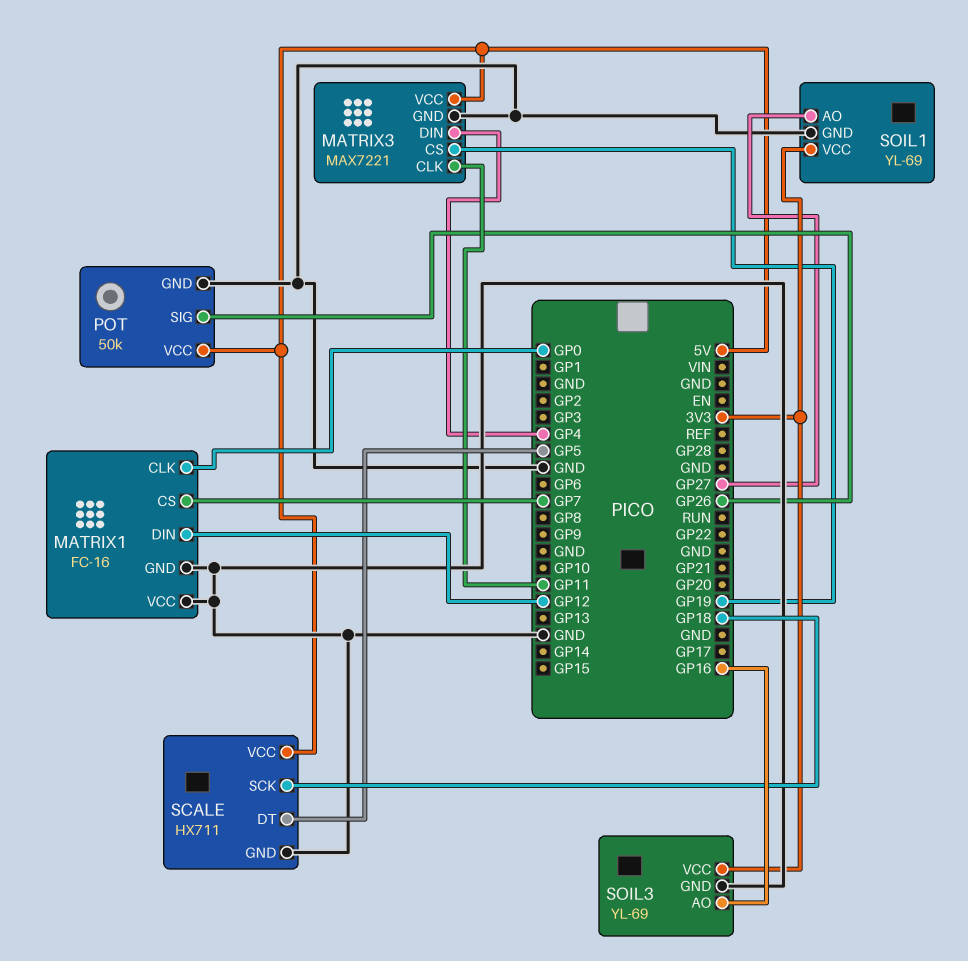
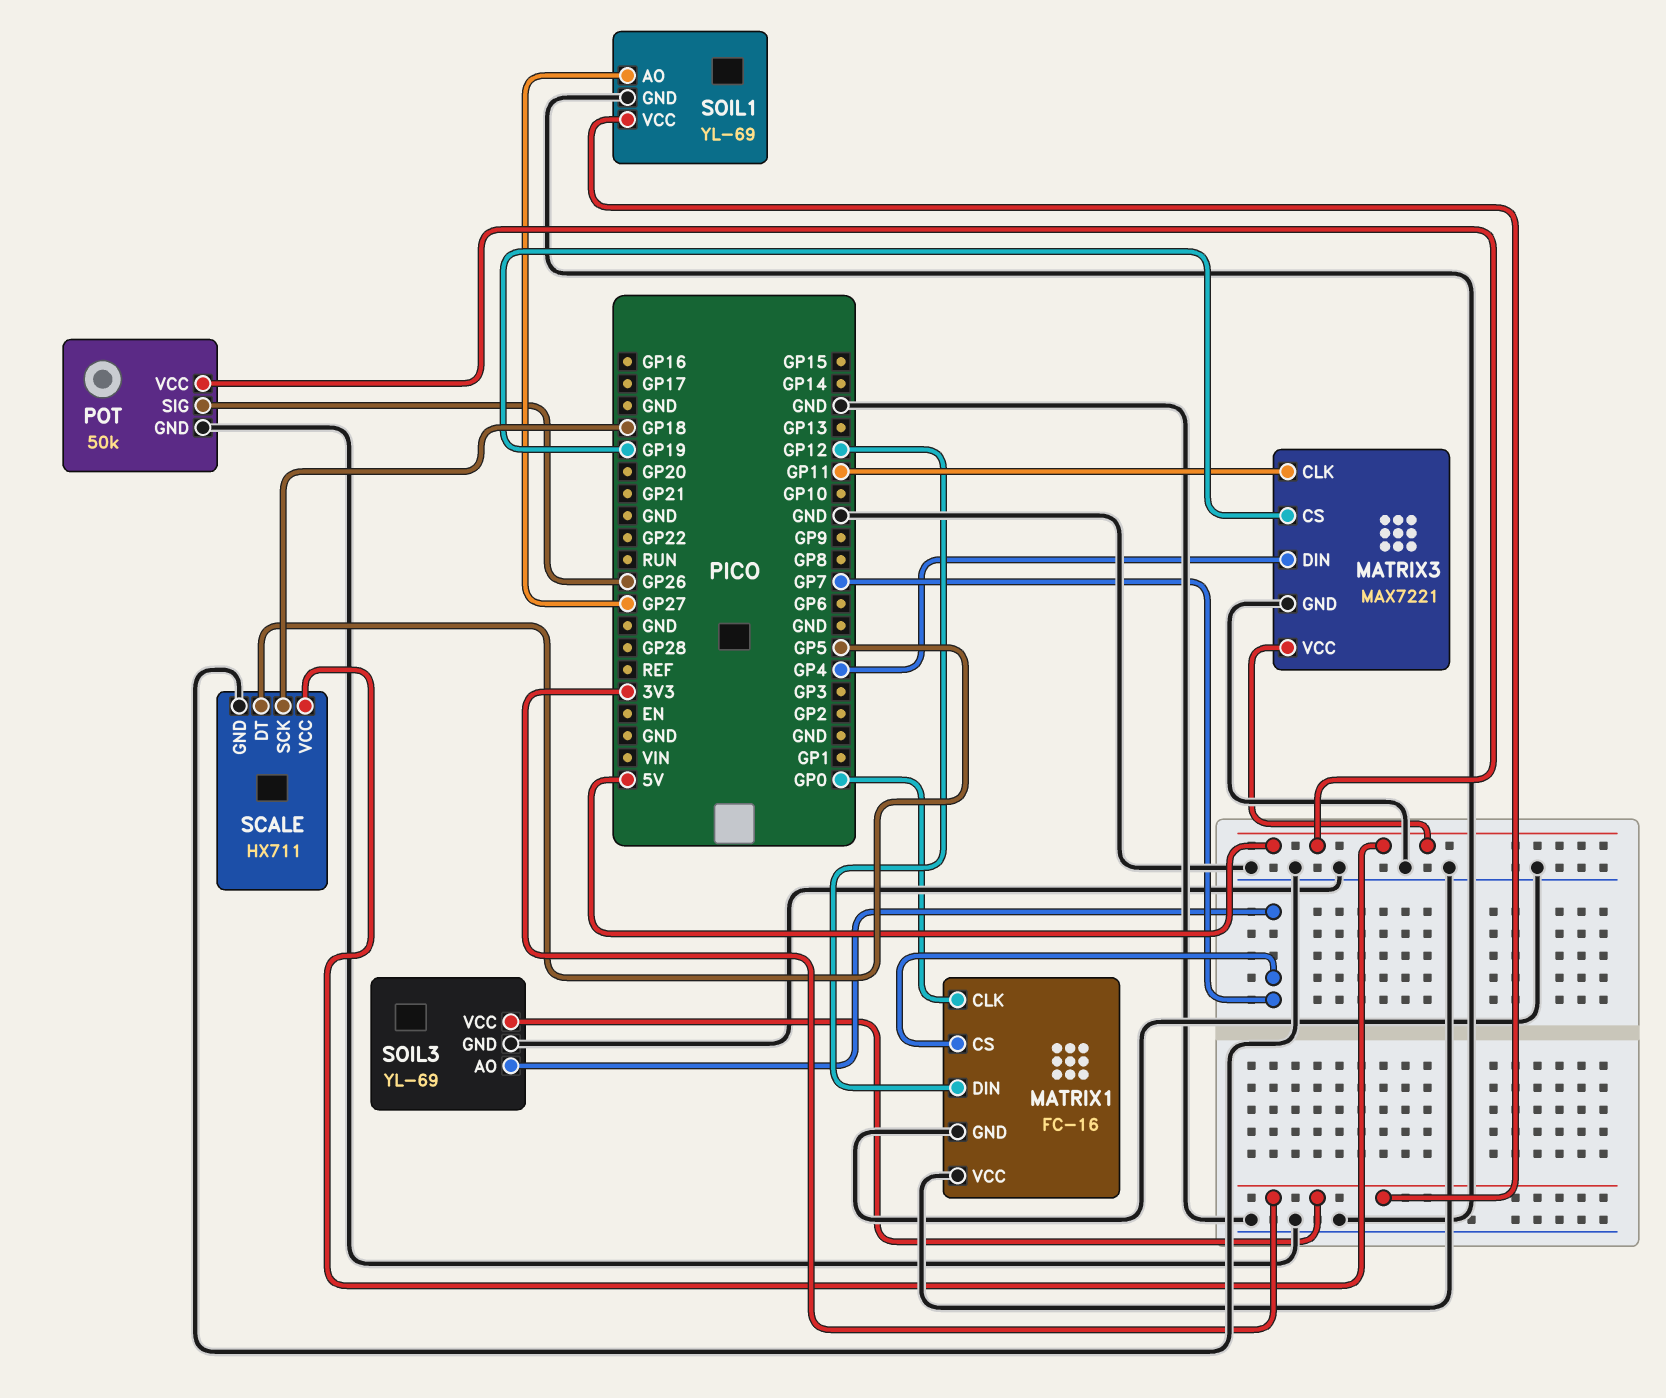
SOIL3 pin AO: GP16 -> GP7

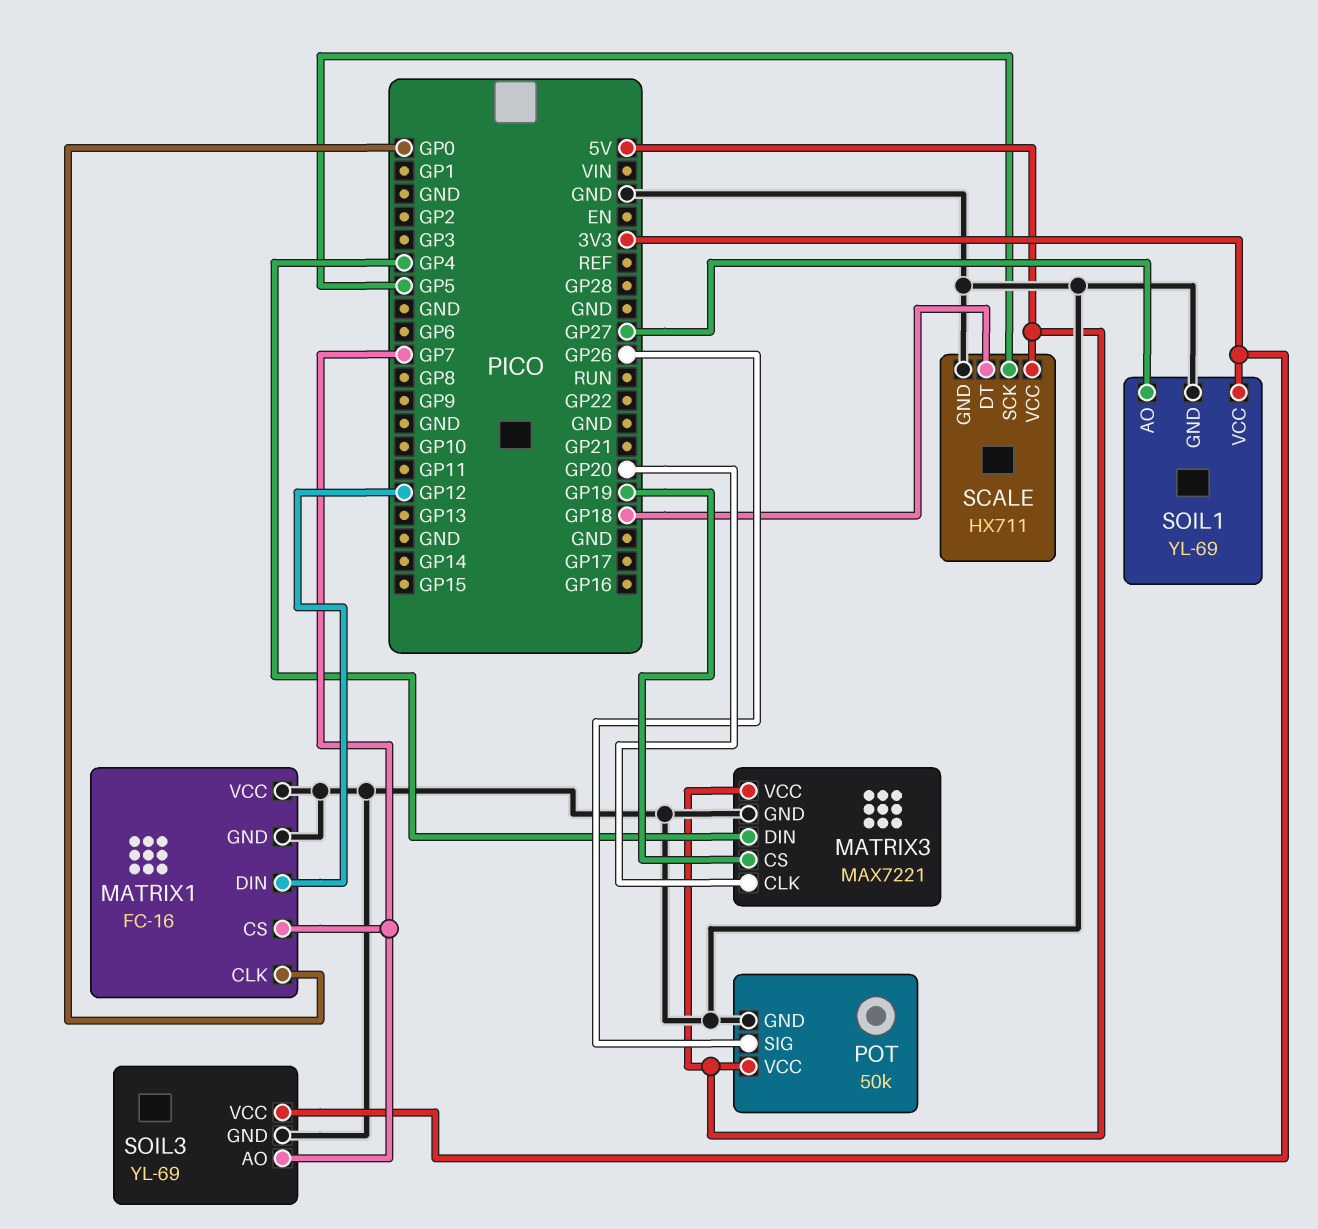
MATRIX3 pin CLK: GP11 -> GP20
SCALE pin DT: GP5 -> GP18
SCALE pin SCK: GP18 -> GP5

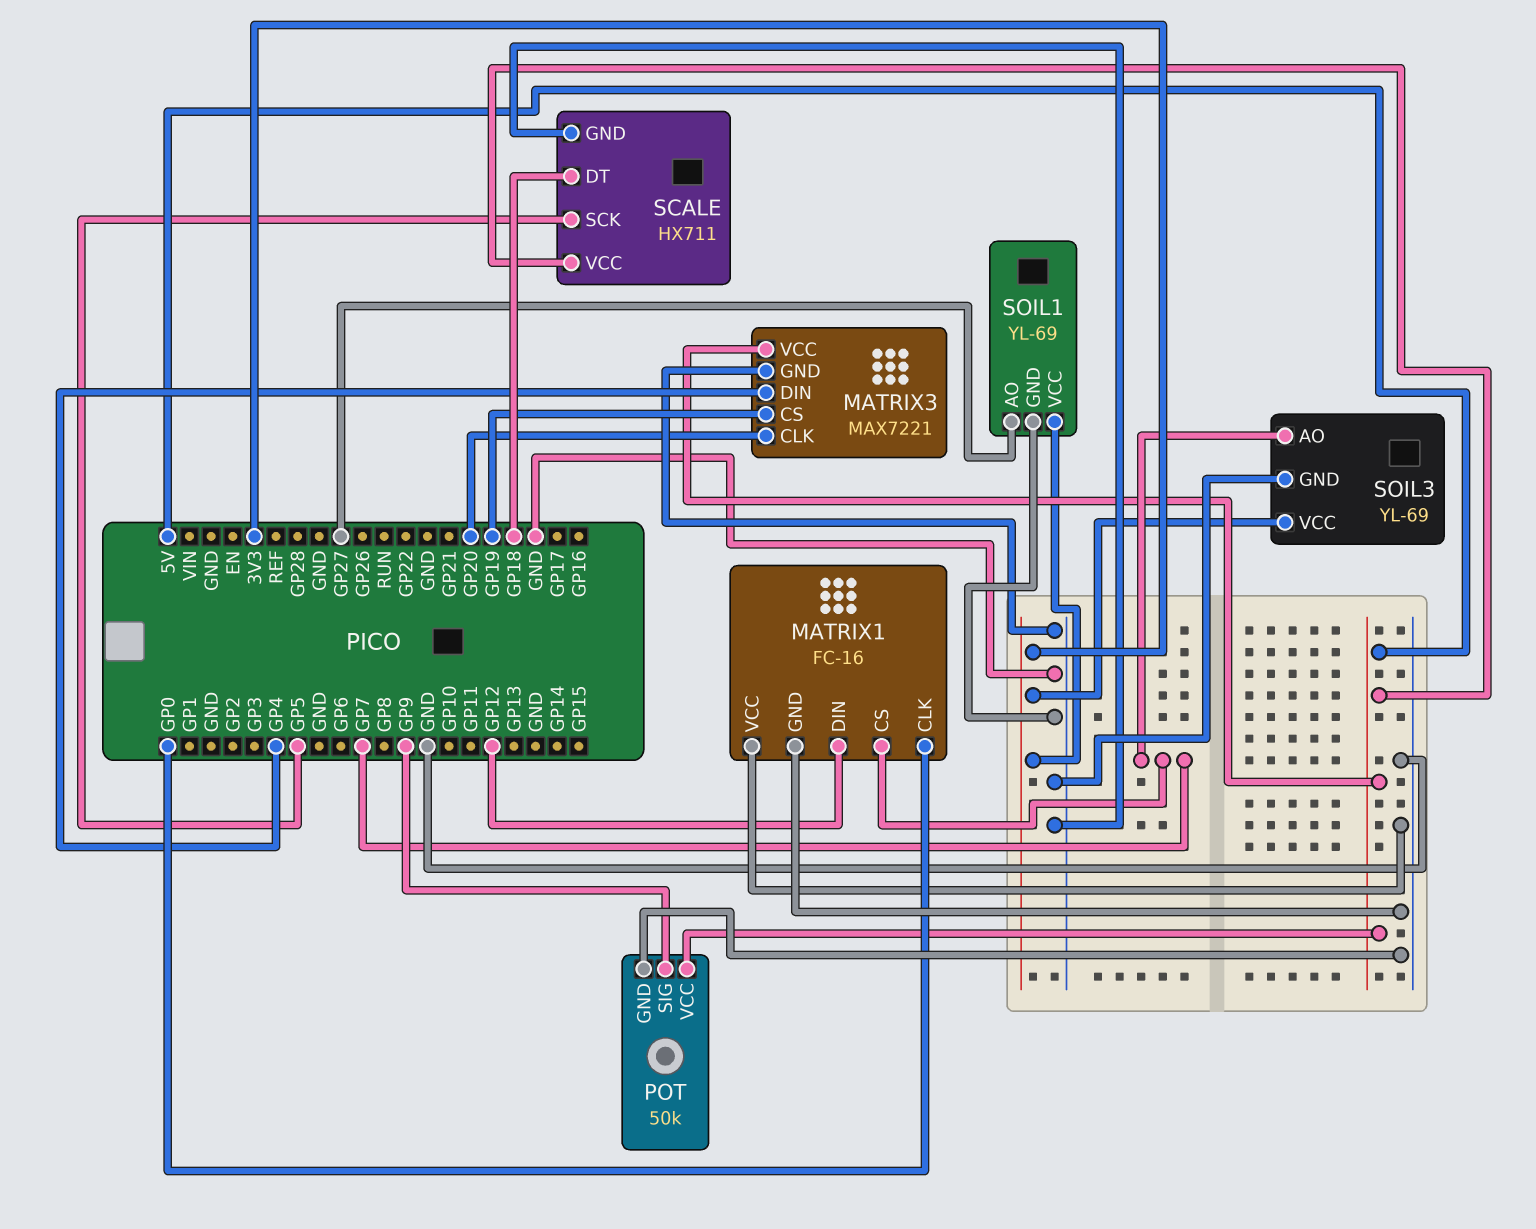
POT pin SIG: GP26 -> GP9

